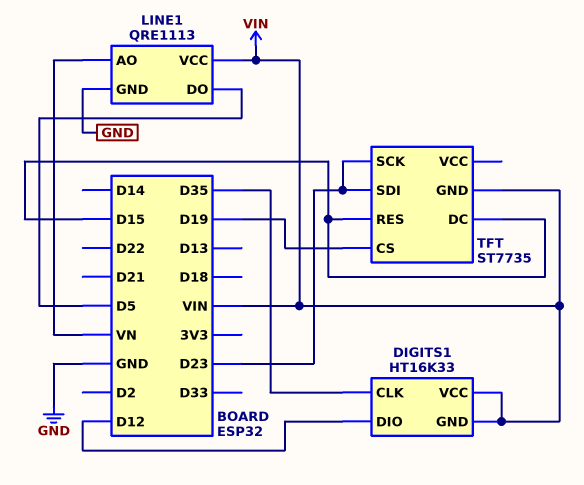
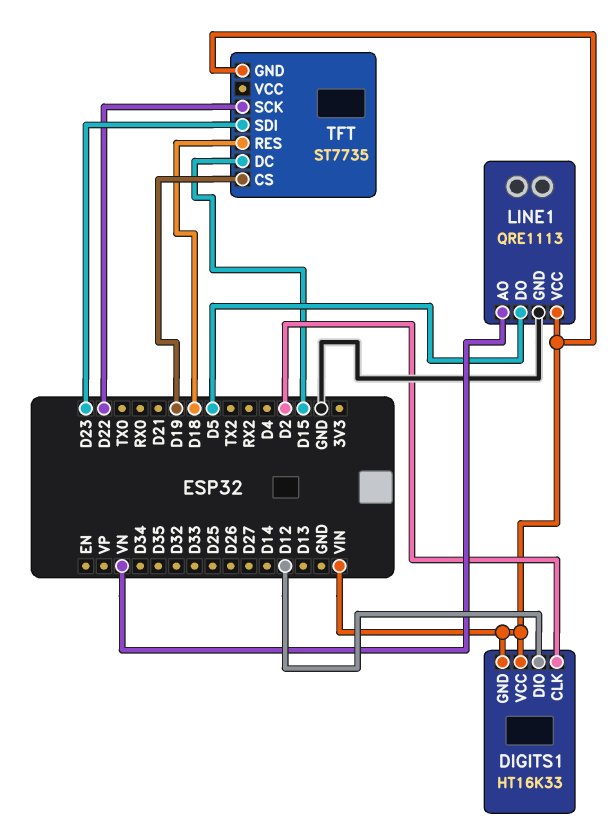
DIGITS1 pin CLK: D35 -> D2
TFT pin RES: D15 -> D18
TFT pin SCK: D23 -> D22

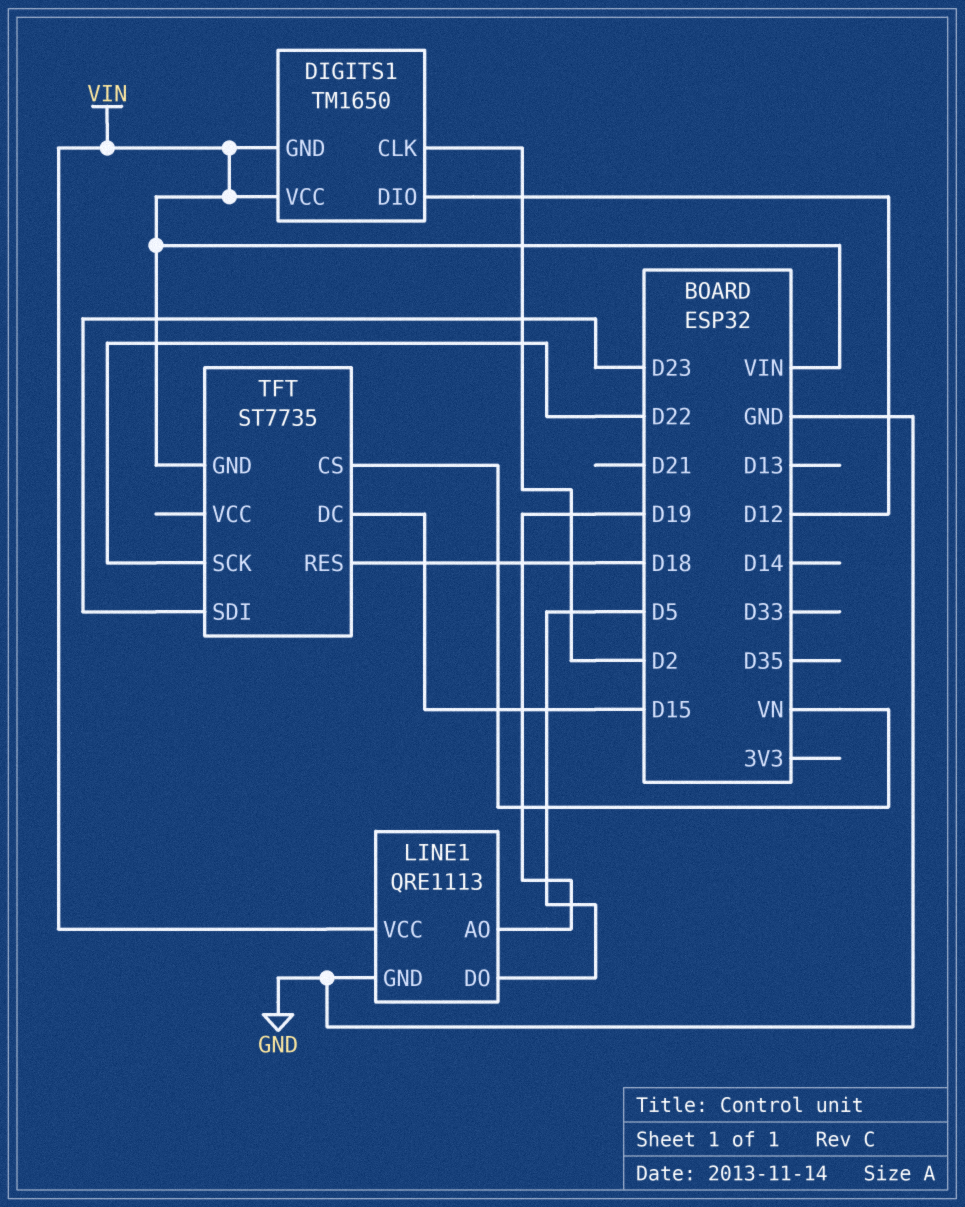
DIGITS1: HT16K33 -> TM1650
LINE1 pin AO: VN -> D19
TFT pin CS: D19 -> VN

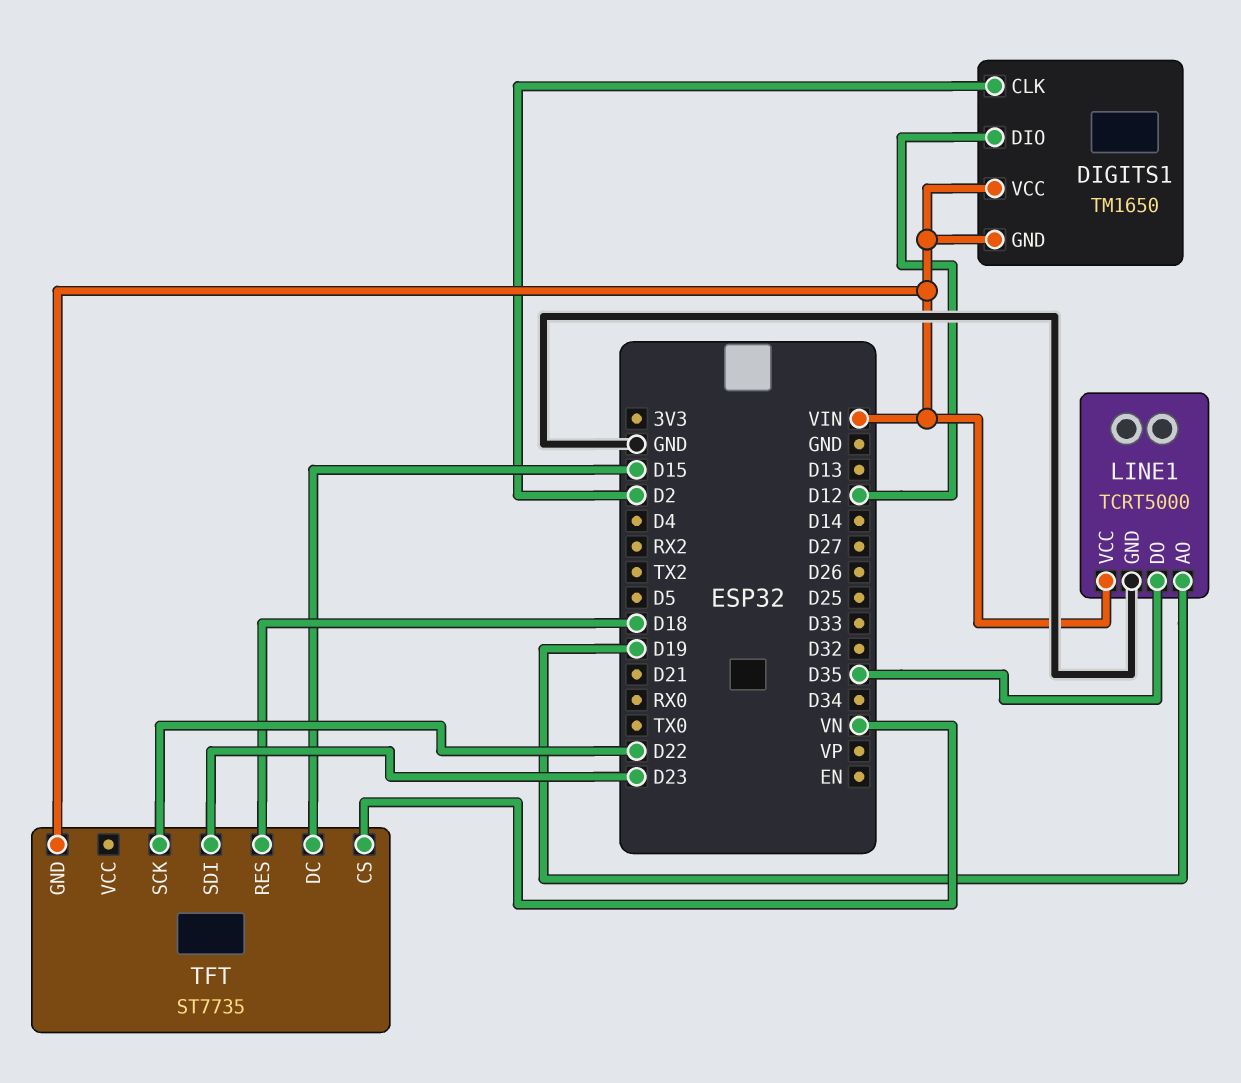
LINE1: QRE1113 -> TCRT5000
LINE1 pin DO: D5 -> D35

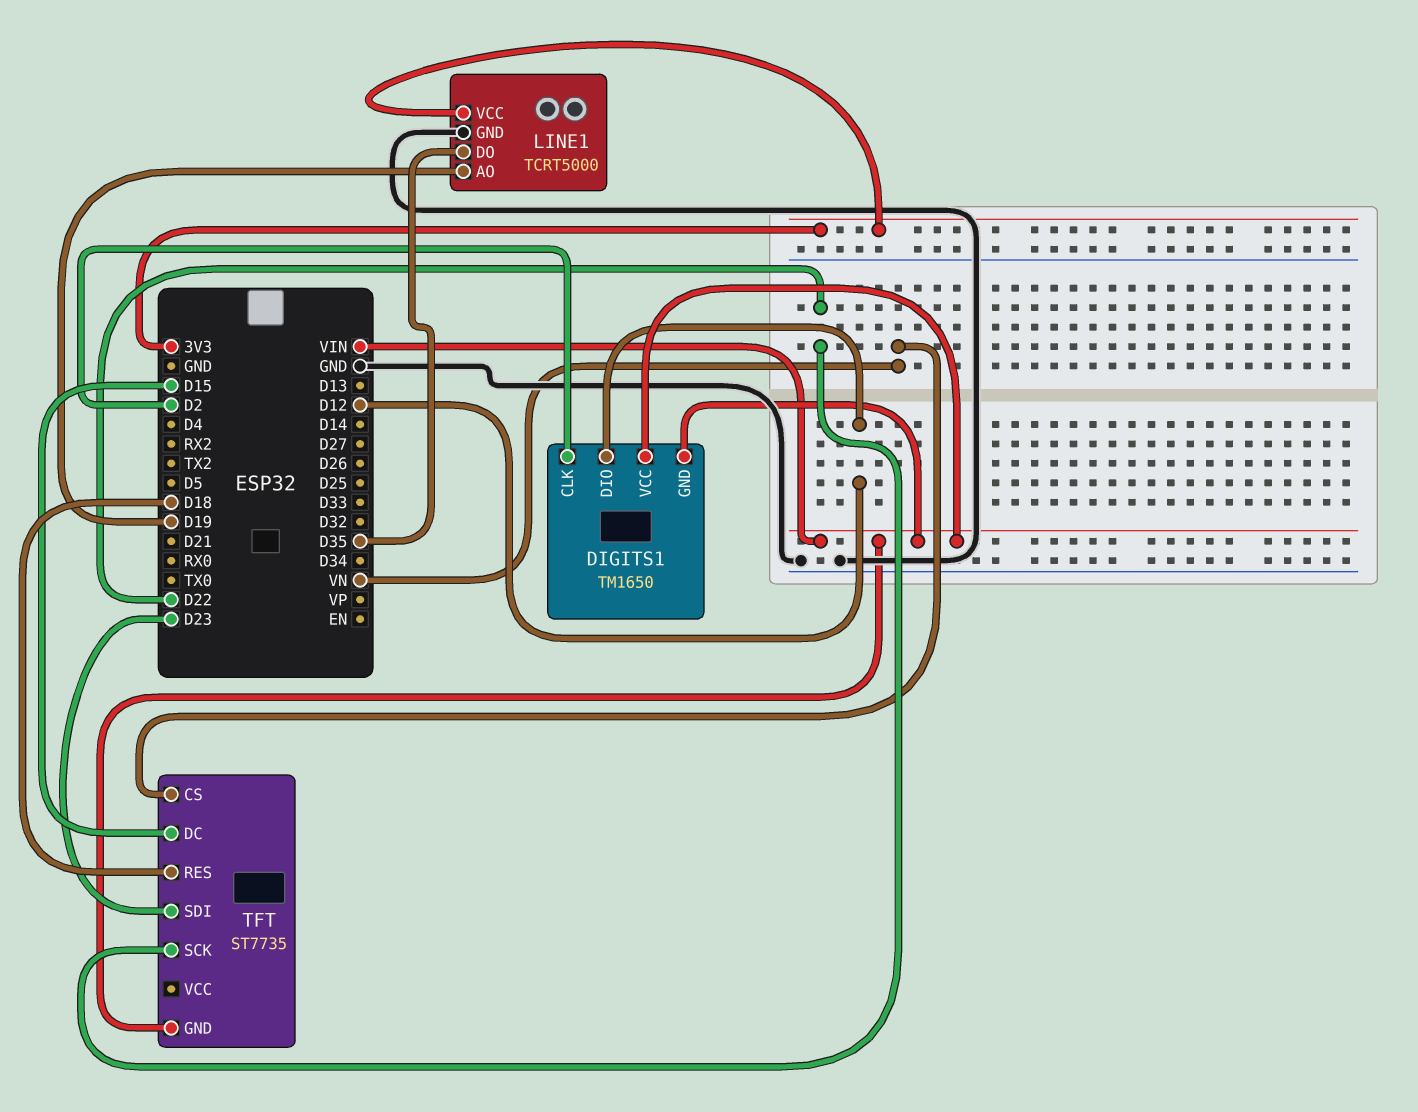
LINE1 pin VCC: VIN -> 3V3

